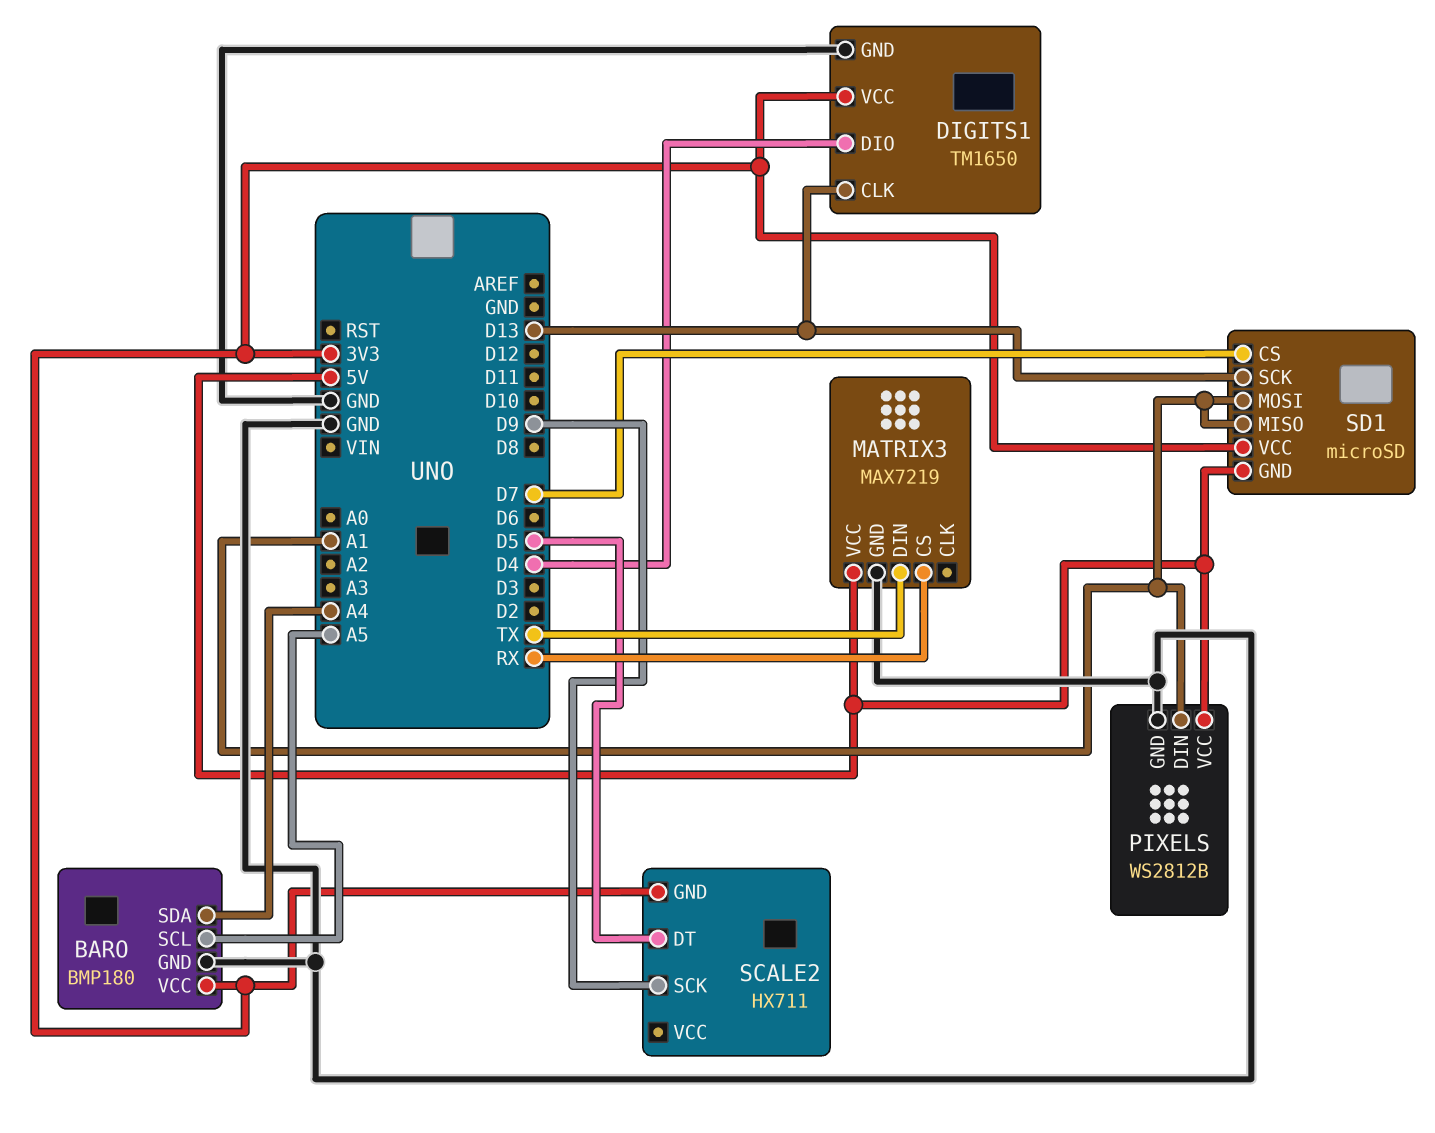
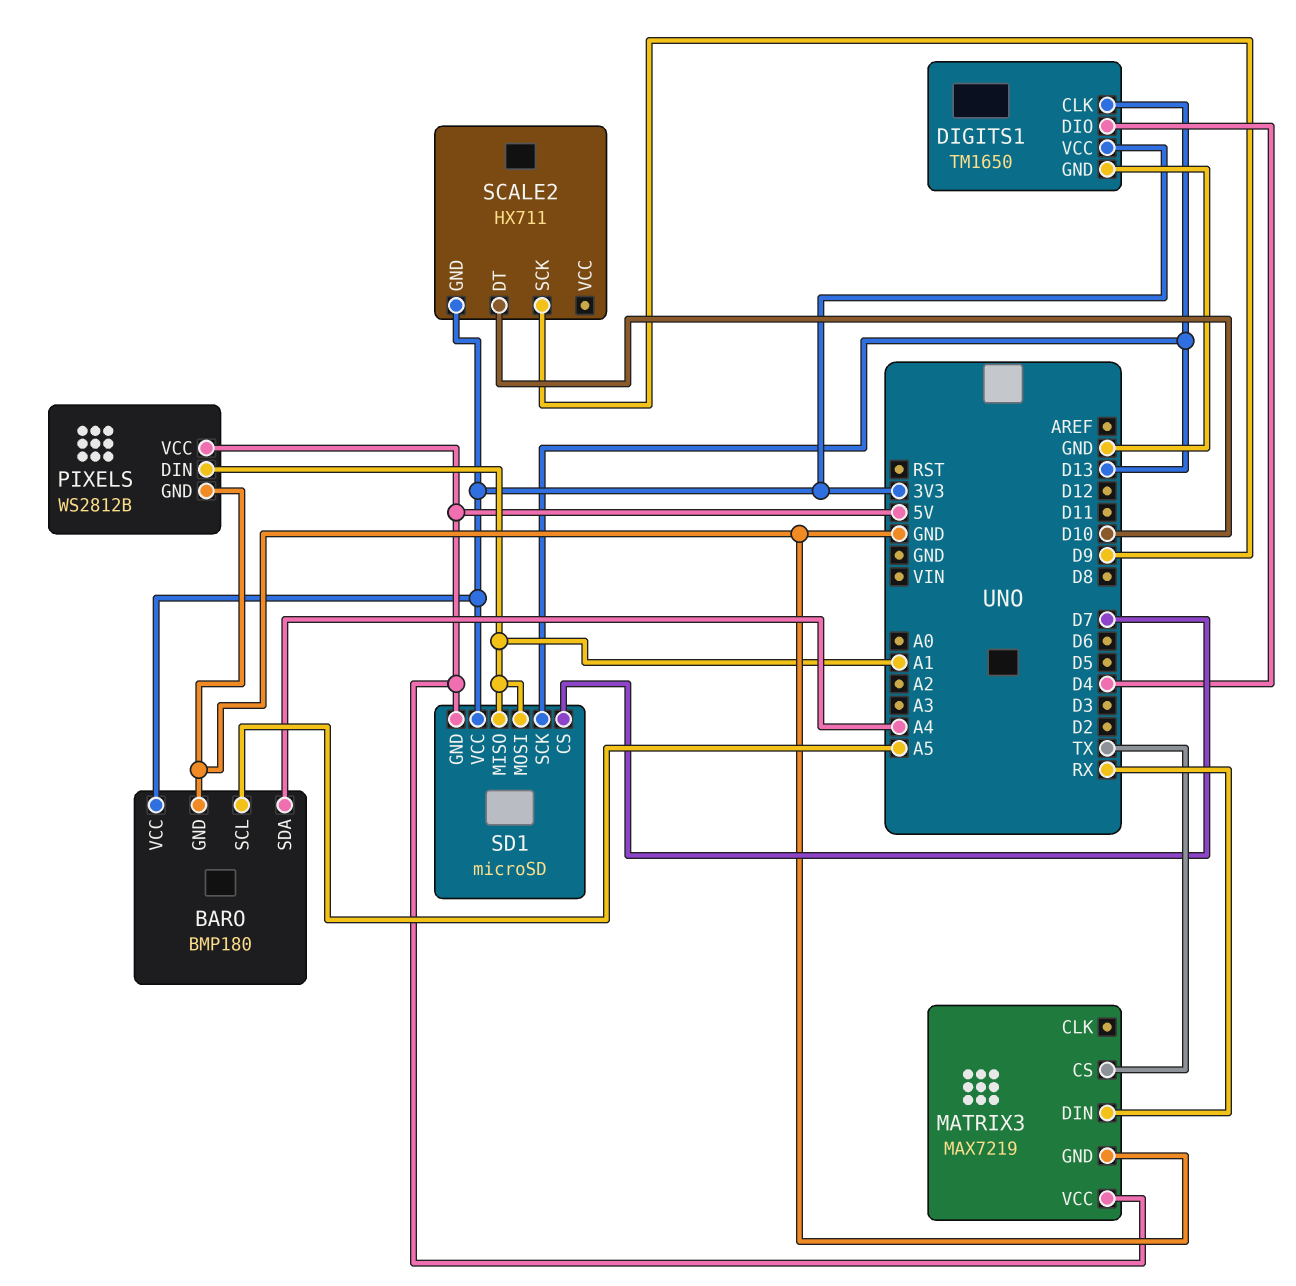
MATRIX3 pin CS: RX -> TX
MATRIX3 pin DIN: TX -> RX
SCALE2 pin DT: D5 -> D10

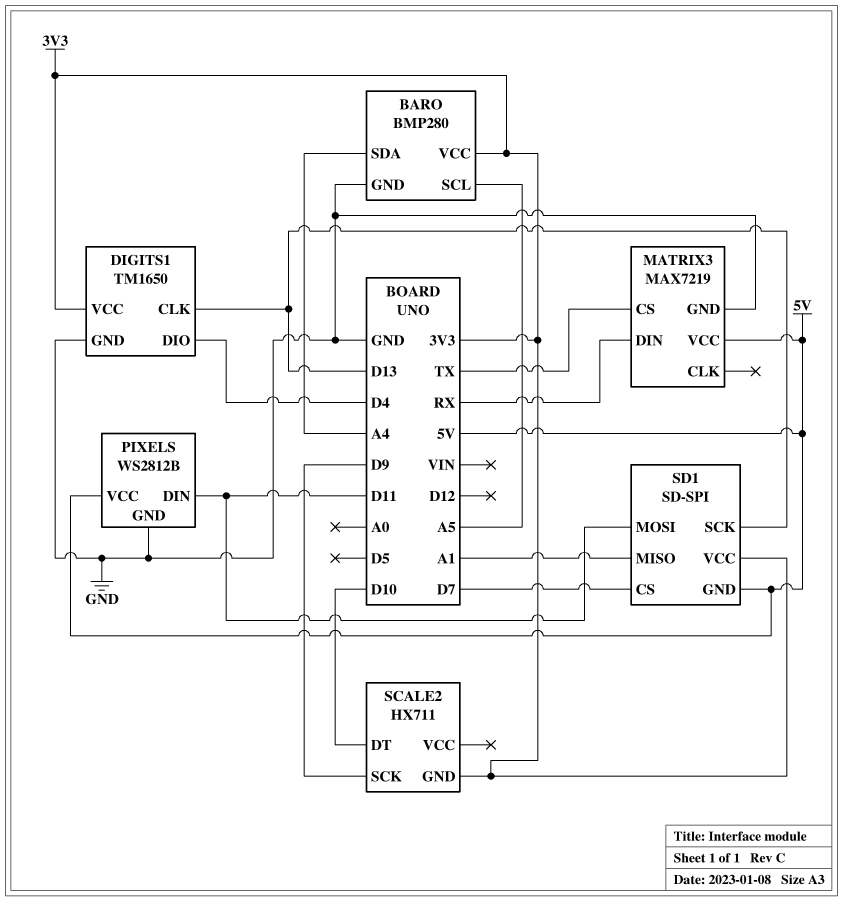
BARO: BMP180 -> BMP280
PIXELS pin DIN: A1 -> D11
SD1: microSD -> SD-SPI
SD1 pin MOSI: A1 -> D11

